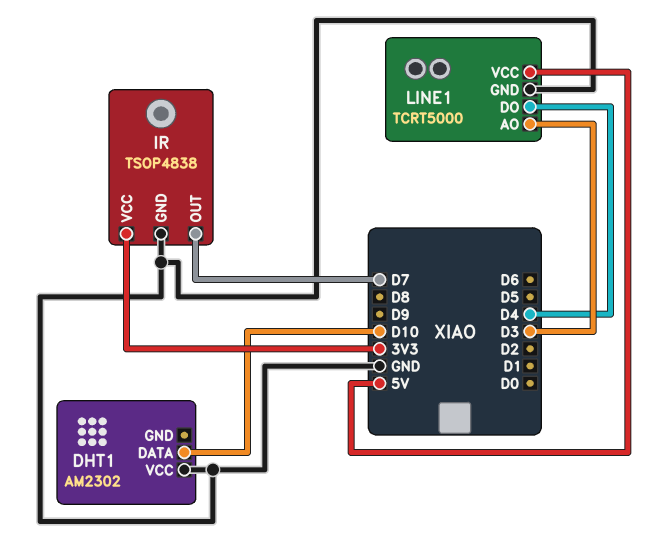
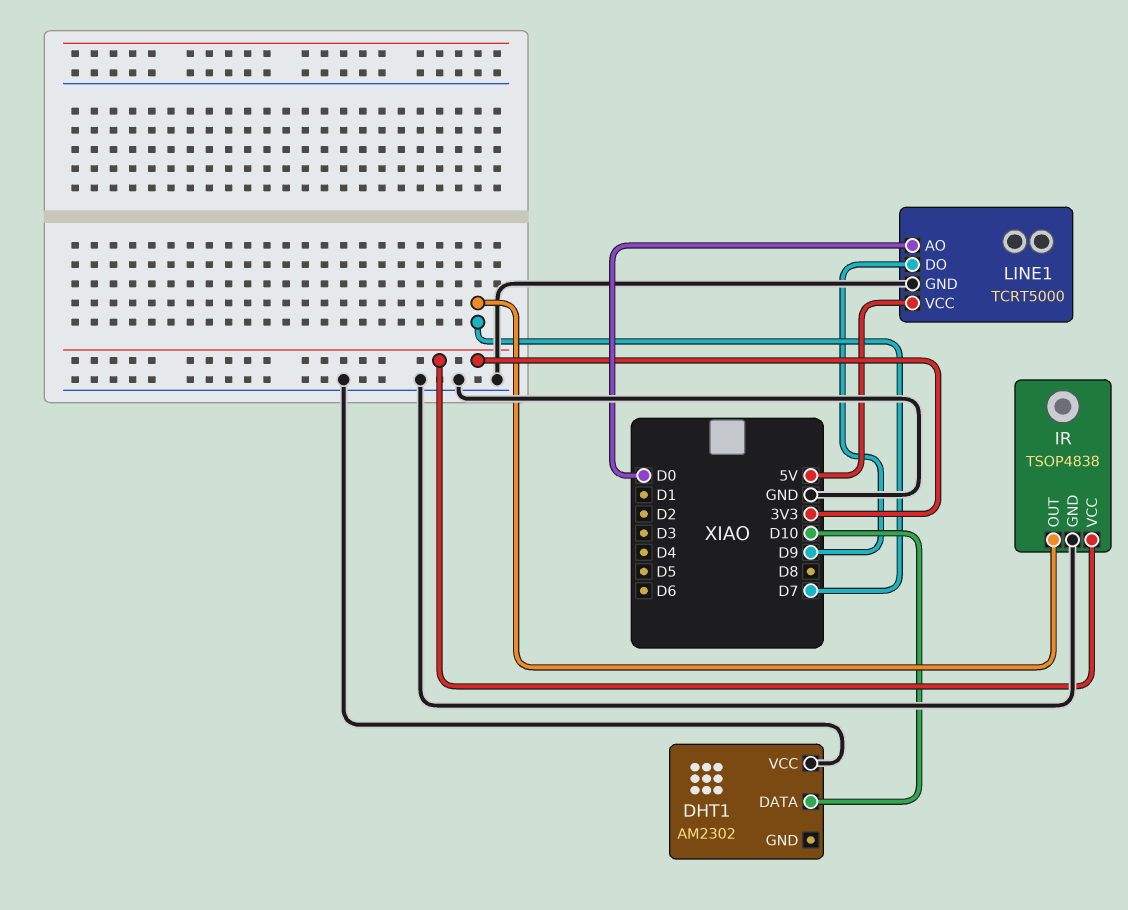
LINE1 pin AO: D3 -> D0
LINE1 pin DO: D4 -> D9

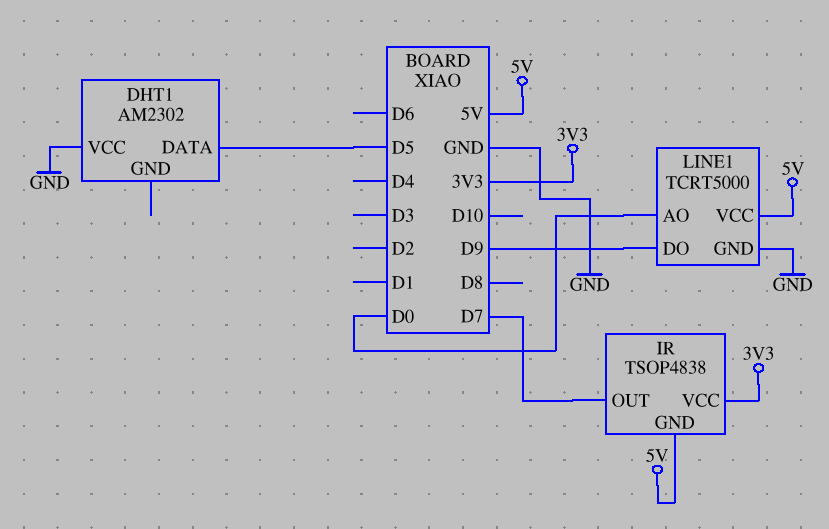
DHT1 pin DATA: D10 -> D5
IR pin GND: GND -> 5V

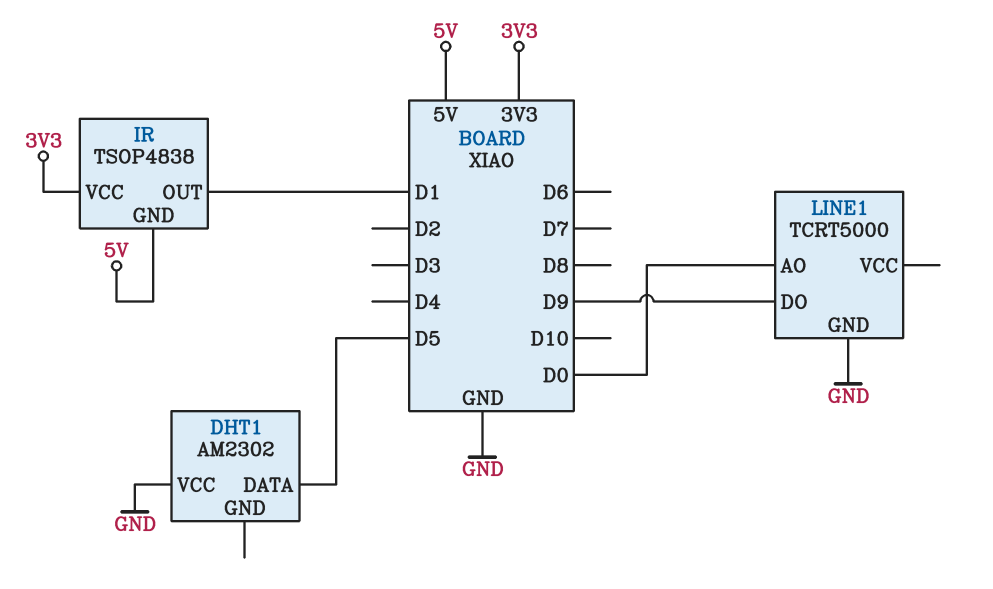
IR pin OUT: D7 -> D1
LINE1 pin VCC: 5V -> none

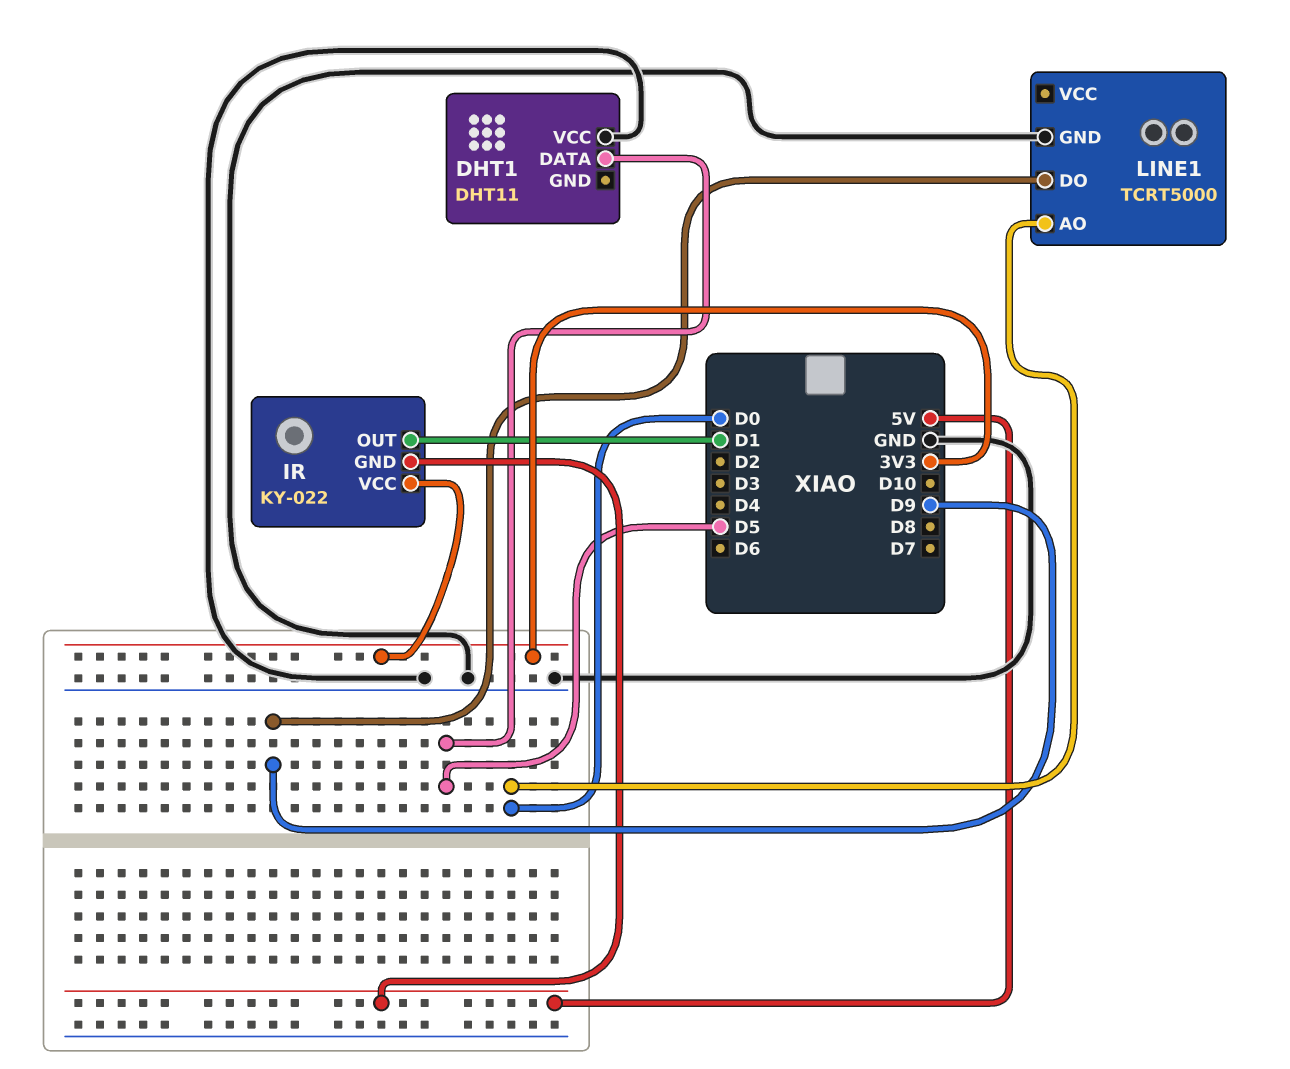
DHT1: AM2302 -> DHT11
IR: TSOP4838 -> KY-022

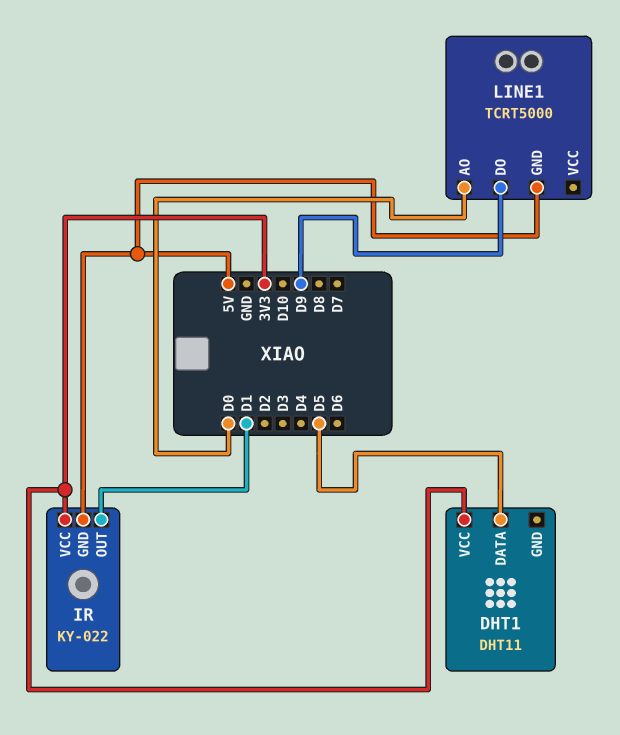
DHT1 pin VCC: GND -> 3V3
LINE1 pin GND: GND -> 5V

